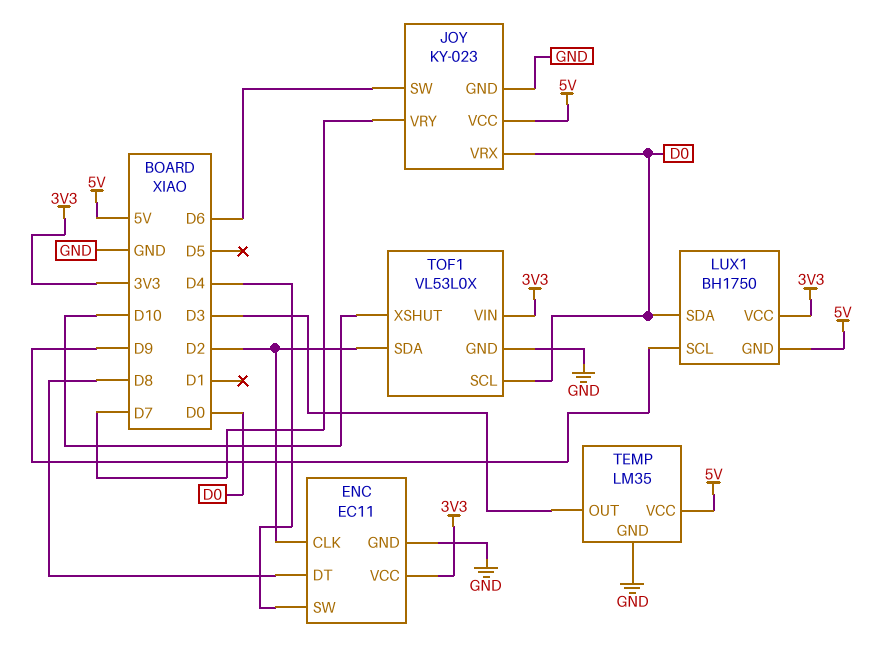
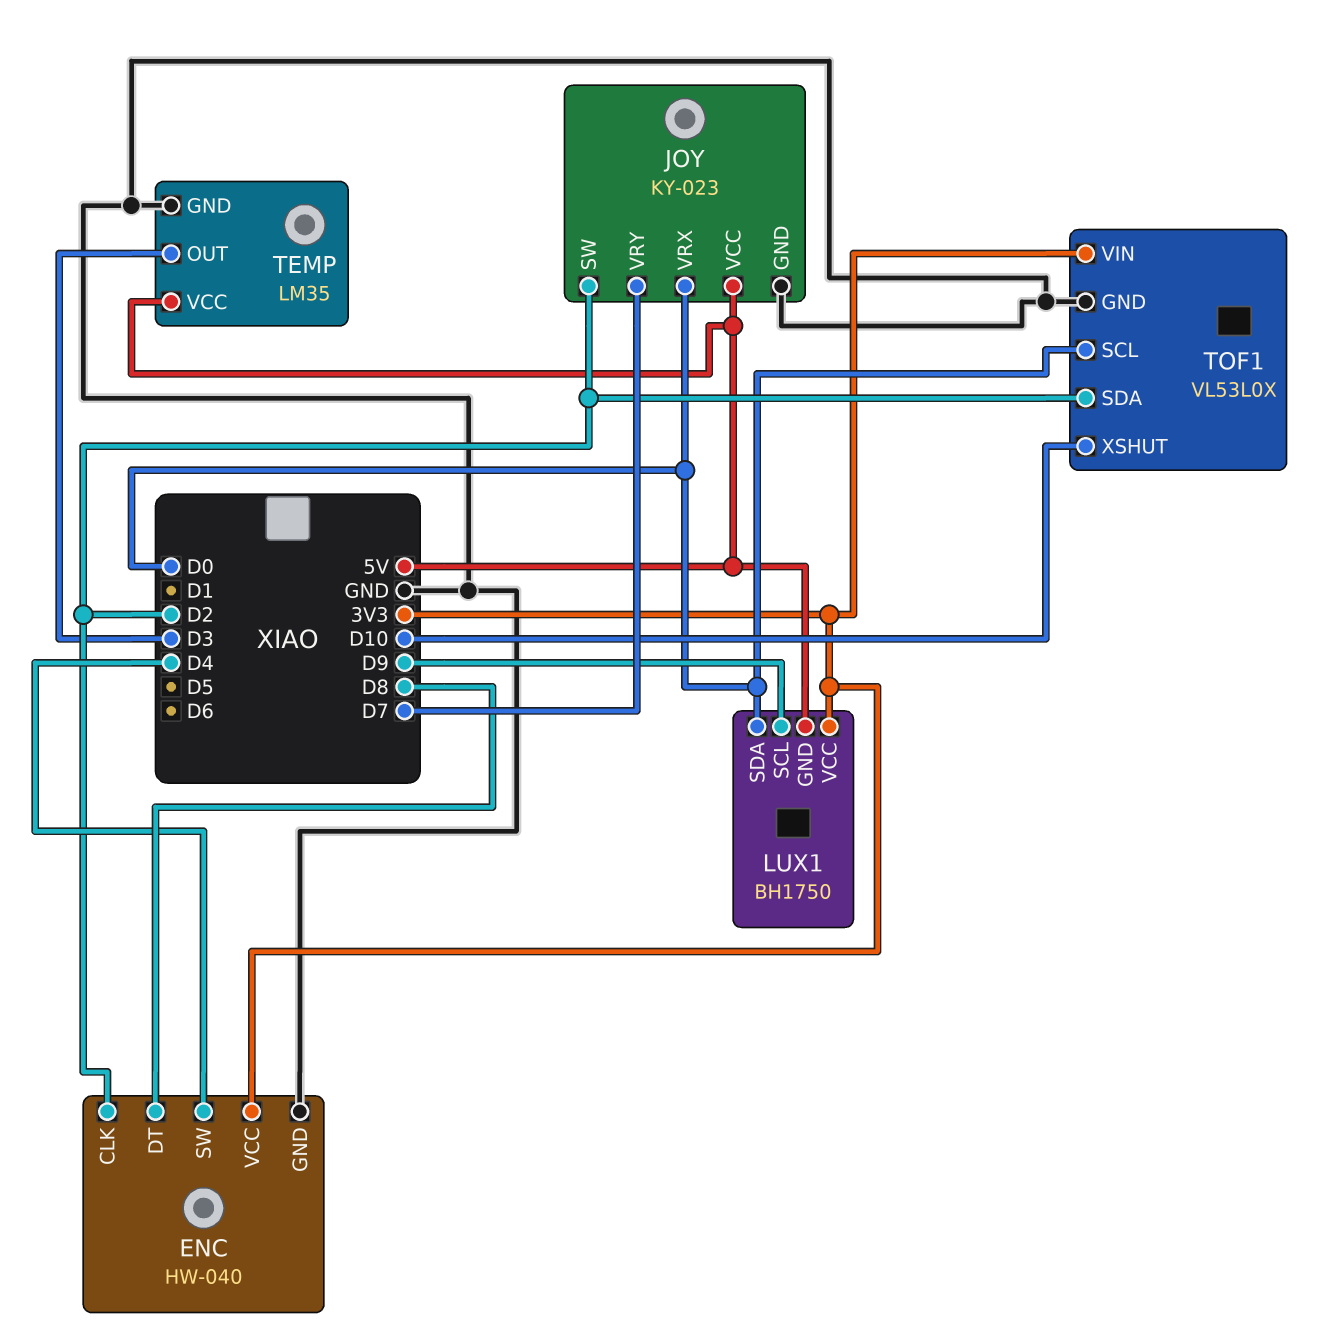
ENC: EC11 -> HW-040
JOY pin SW: D6 -> D2

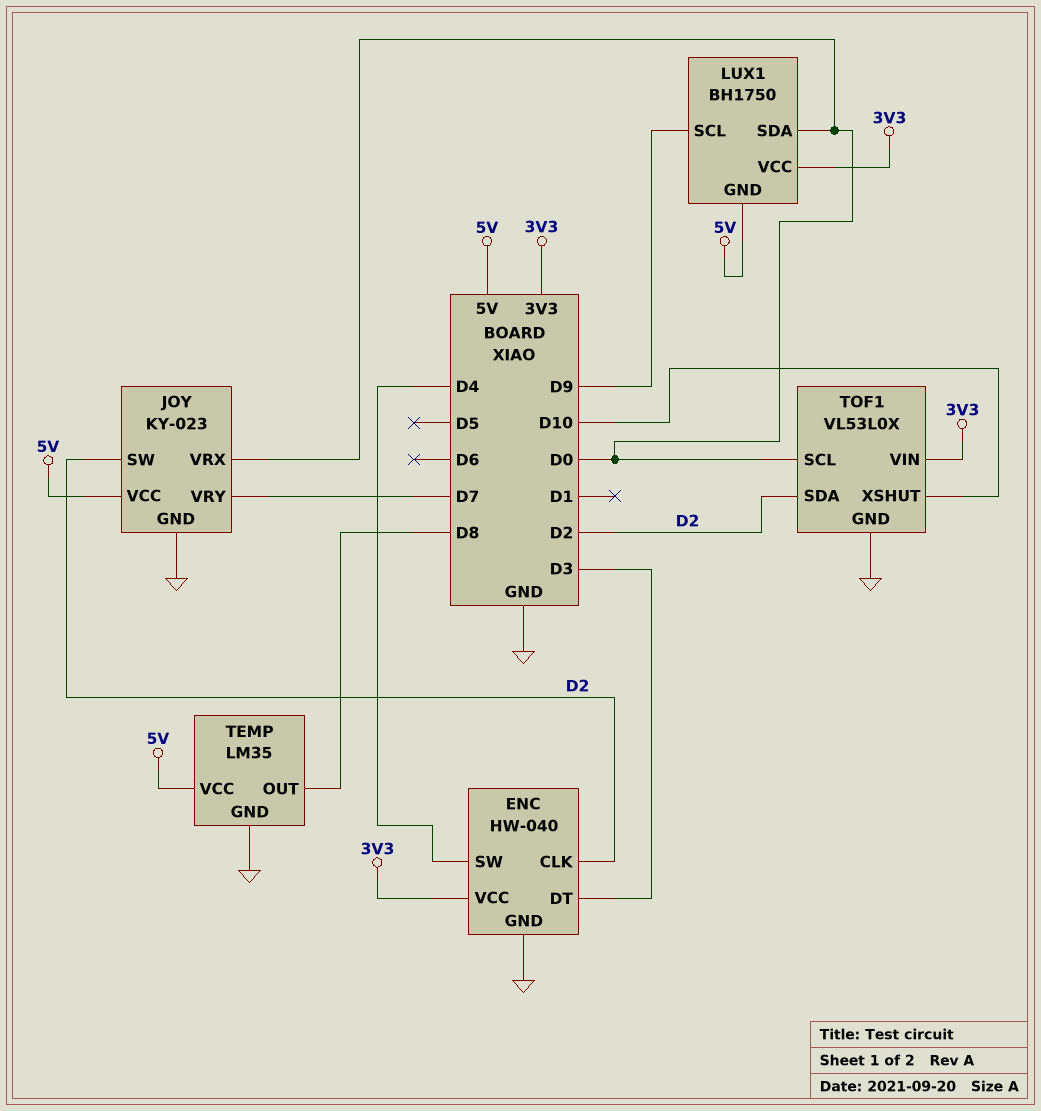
ENC pin DT: D8 -> D3
TEMP pin OUT: D3 -> D8

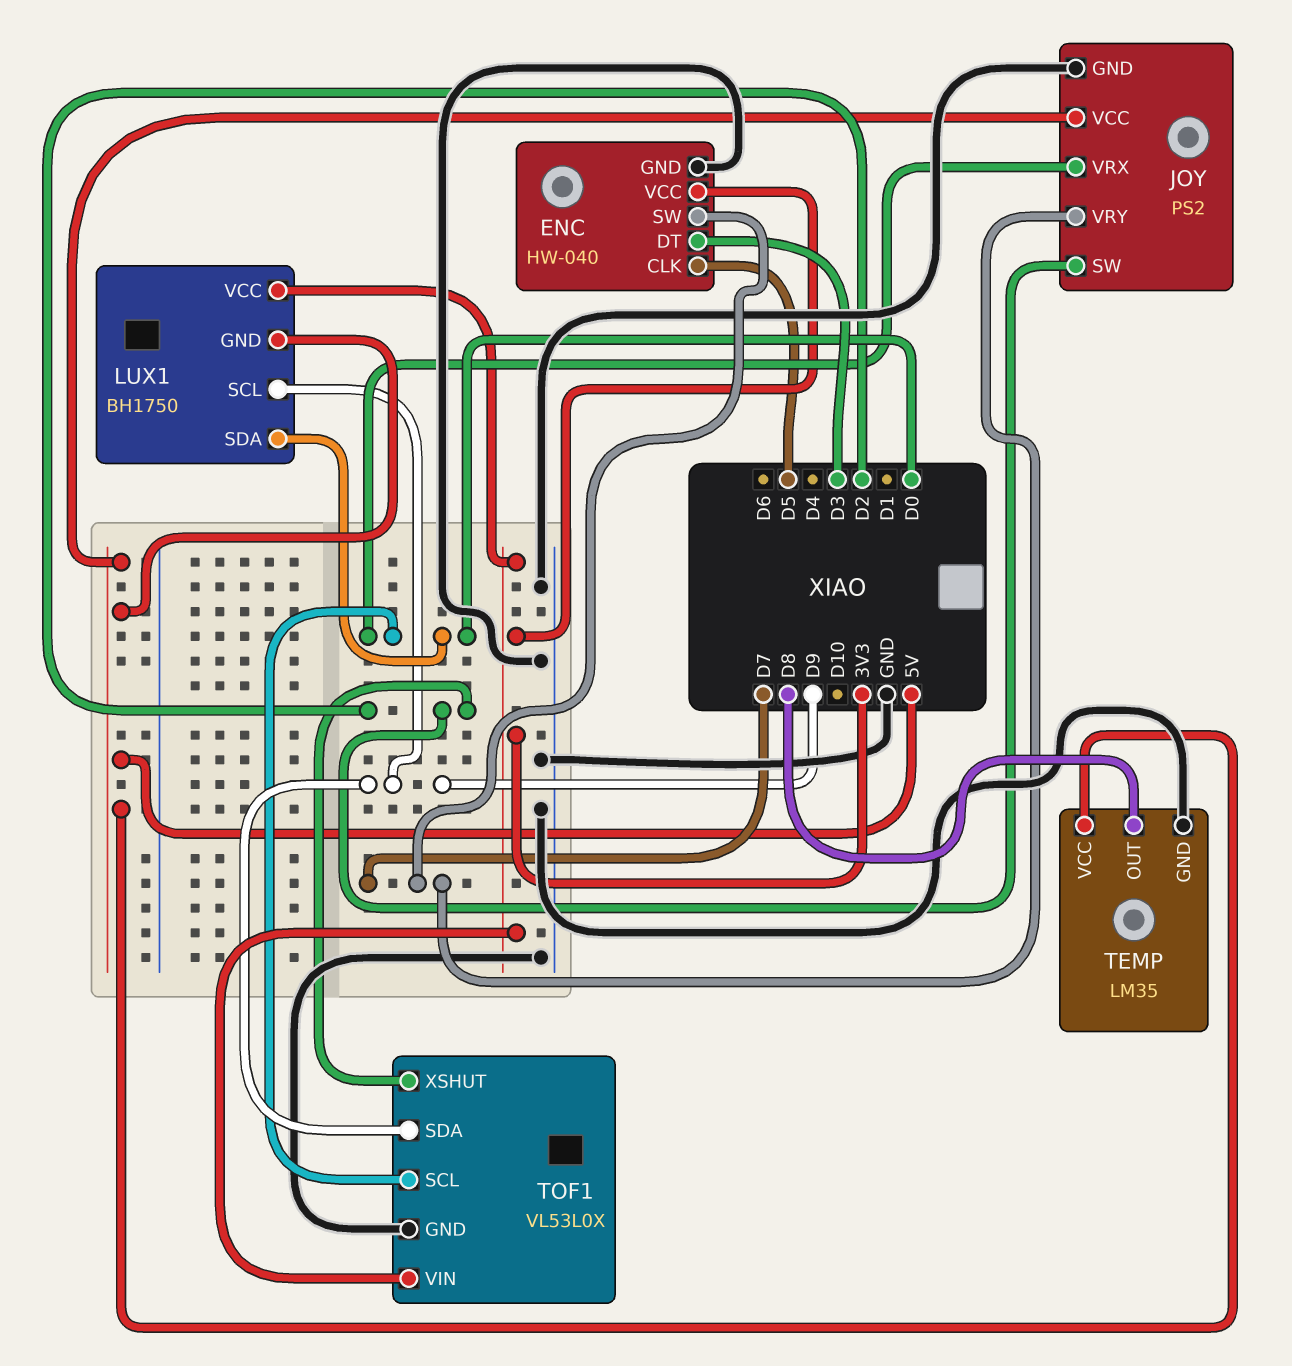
ENC pin CLK: D2 -> D5
ENC pin SW: D4 -> D7
JOY: KY-023 -> PS2
TOF1 pin SDA: D2 -> D9
TOF1 pin XSHUT: D10 -> D2

